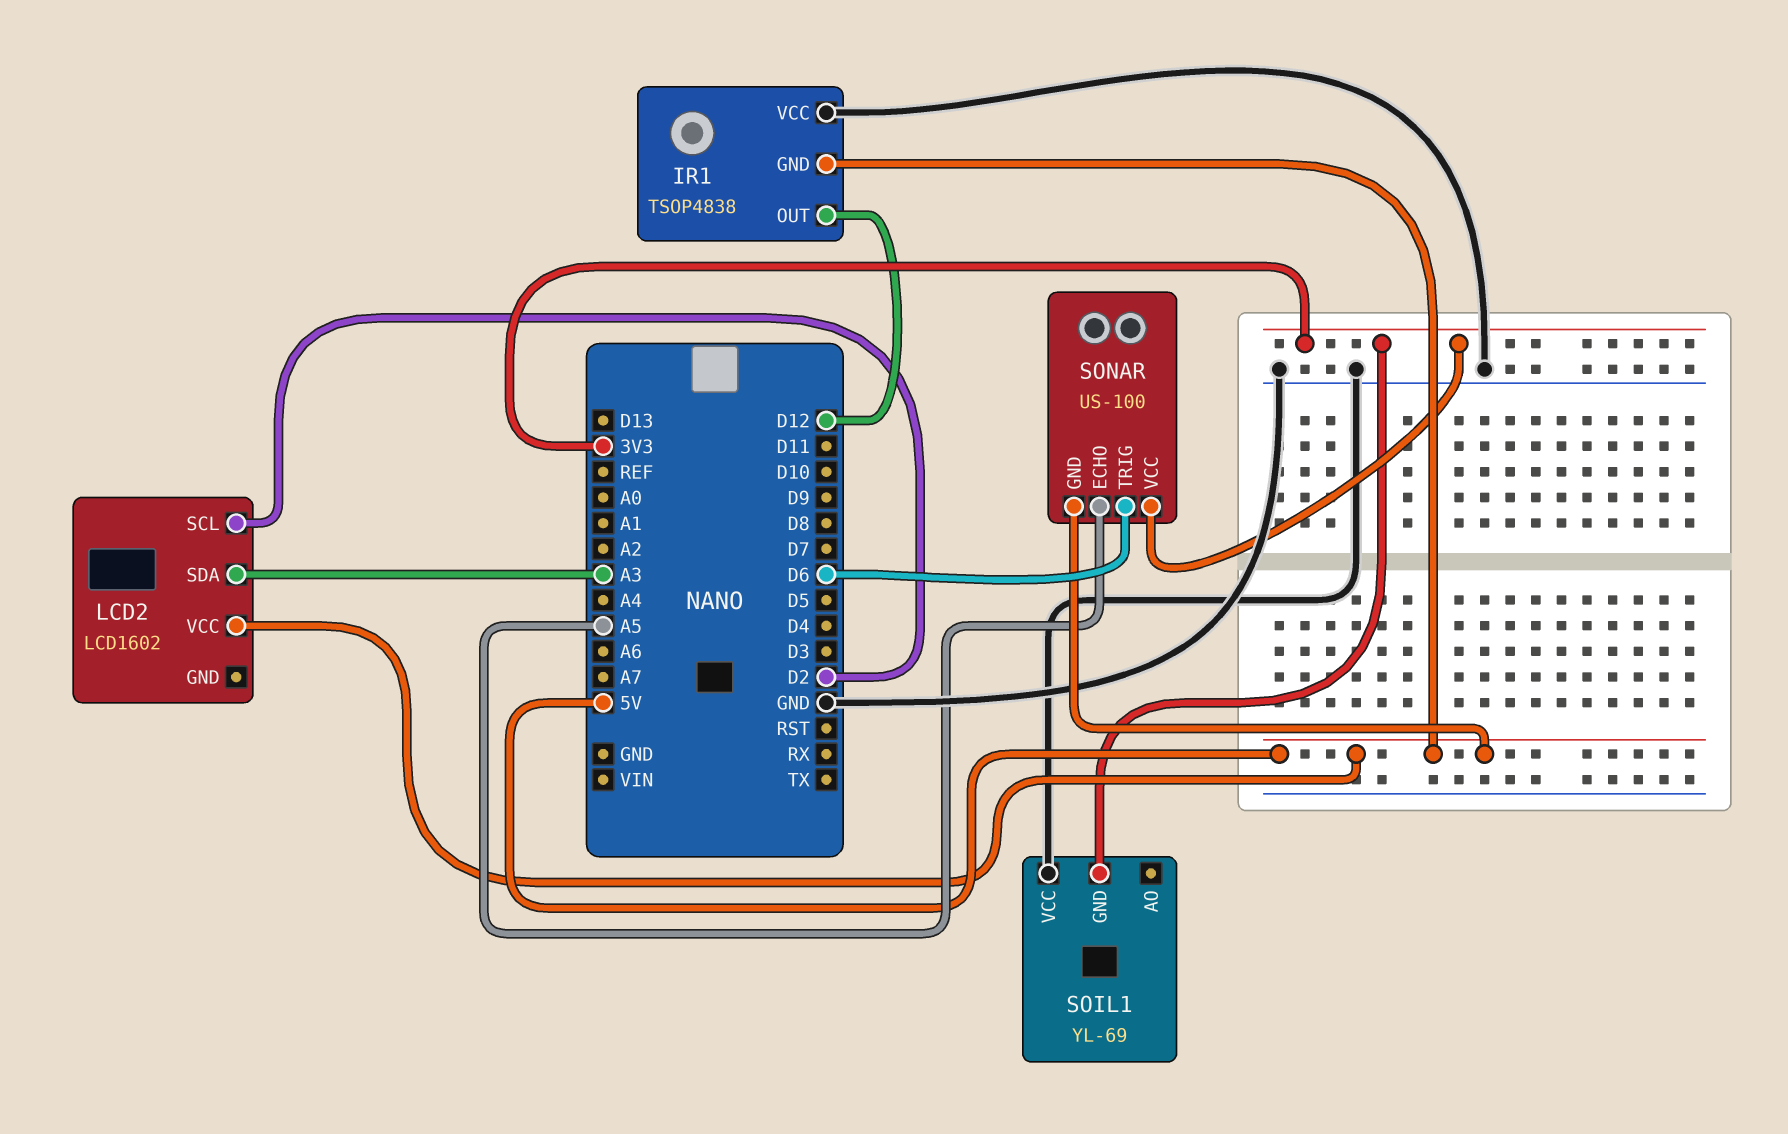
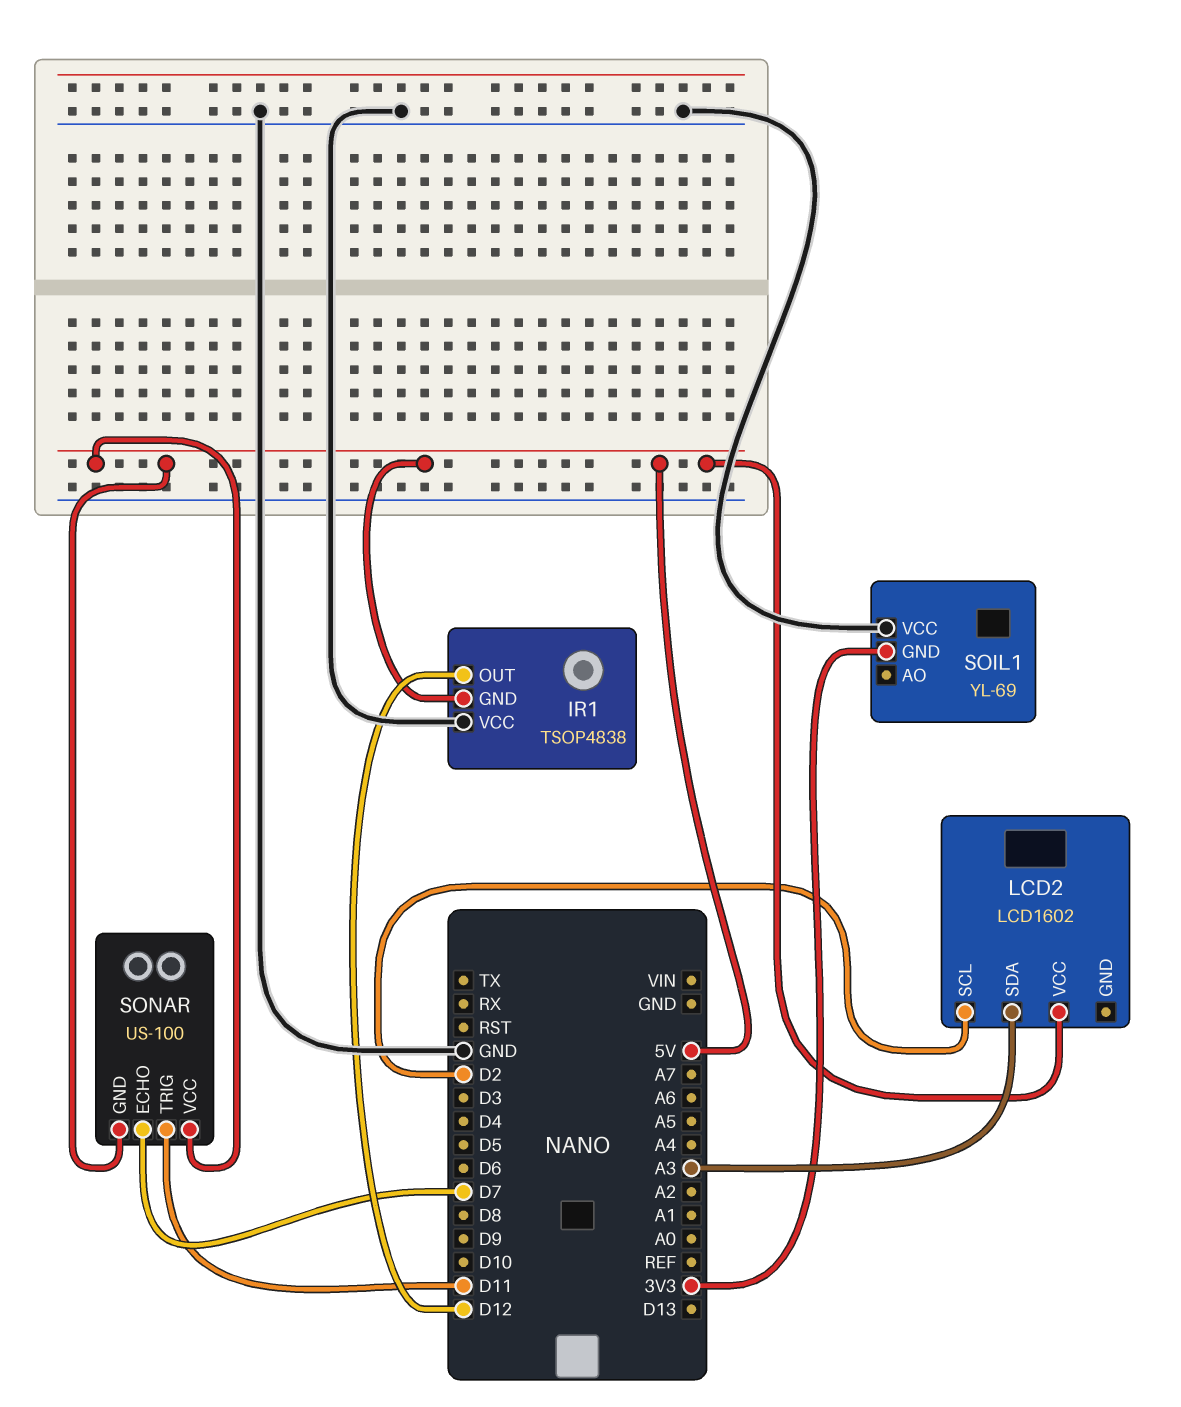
SONAR pin ECHO: A5 -> D7
SONAR pin TRIG: D6 -> D11
SONAR pin VCC: 3V3 -> 5V

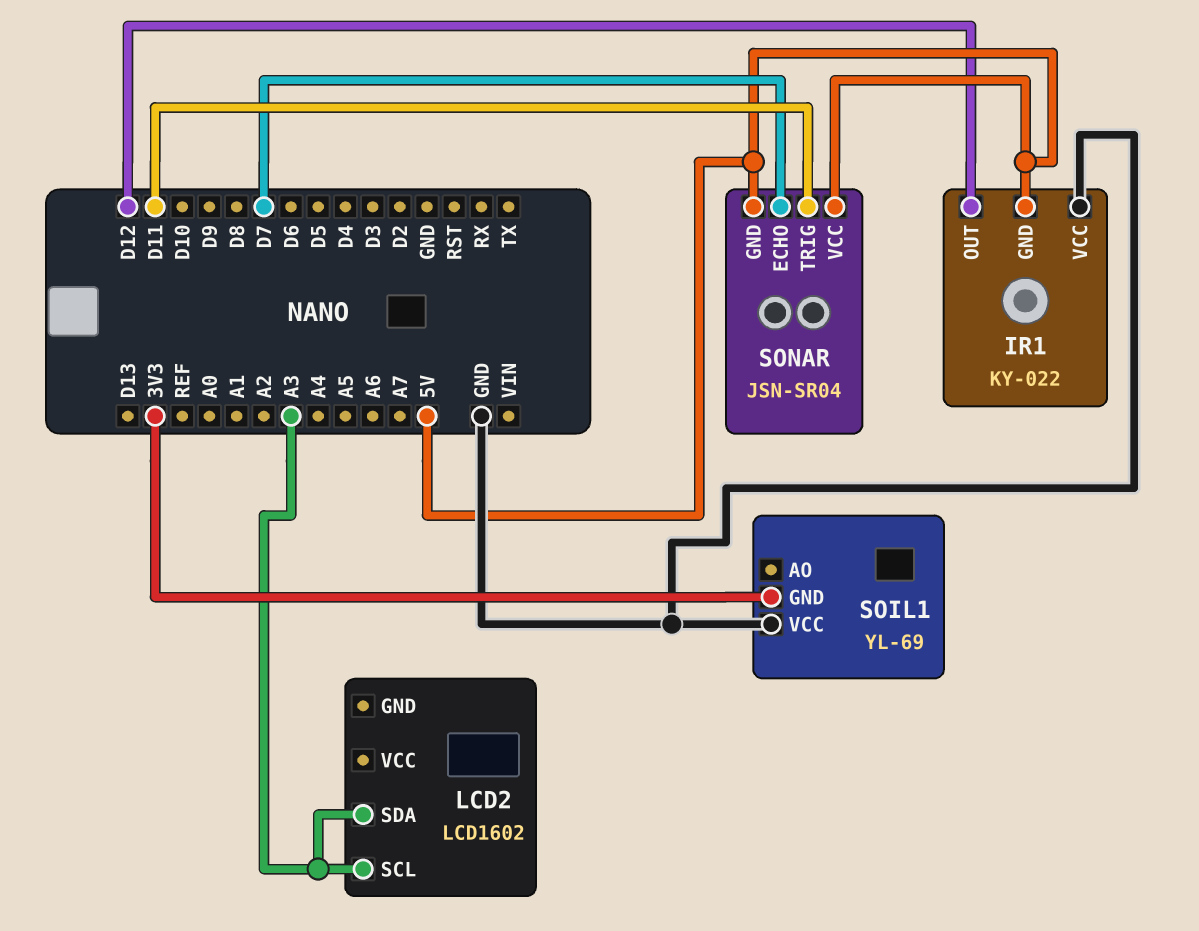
IR1: TSOP4838 -> KY-022
LCD2 pin SCL: D2 -> A3
LCD2 pin VCC: 5V -> none
SONAR: US-100 -> JSN-SR04

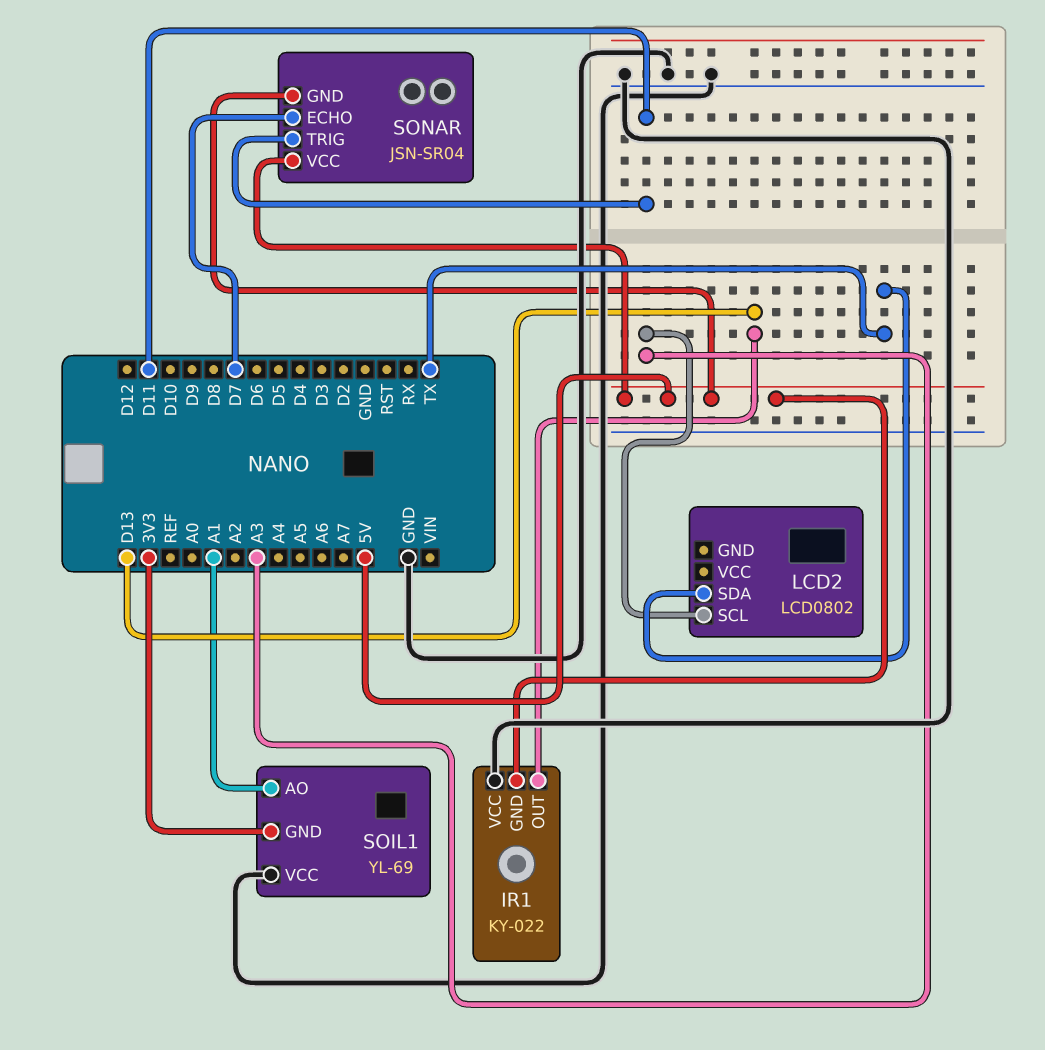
IR1 pin OUT: D12 -> D13
LCD2: LCD1602 -> LCD0802
LCD2 pin SDA: A3 -> TX
SOIL1 pin AO: none -> A1

